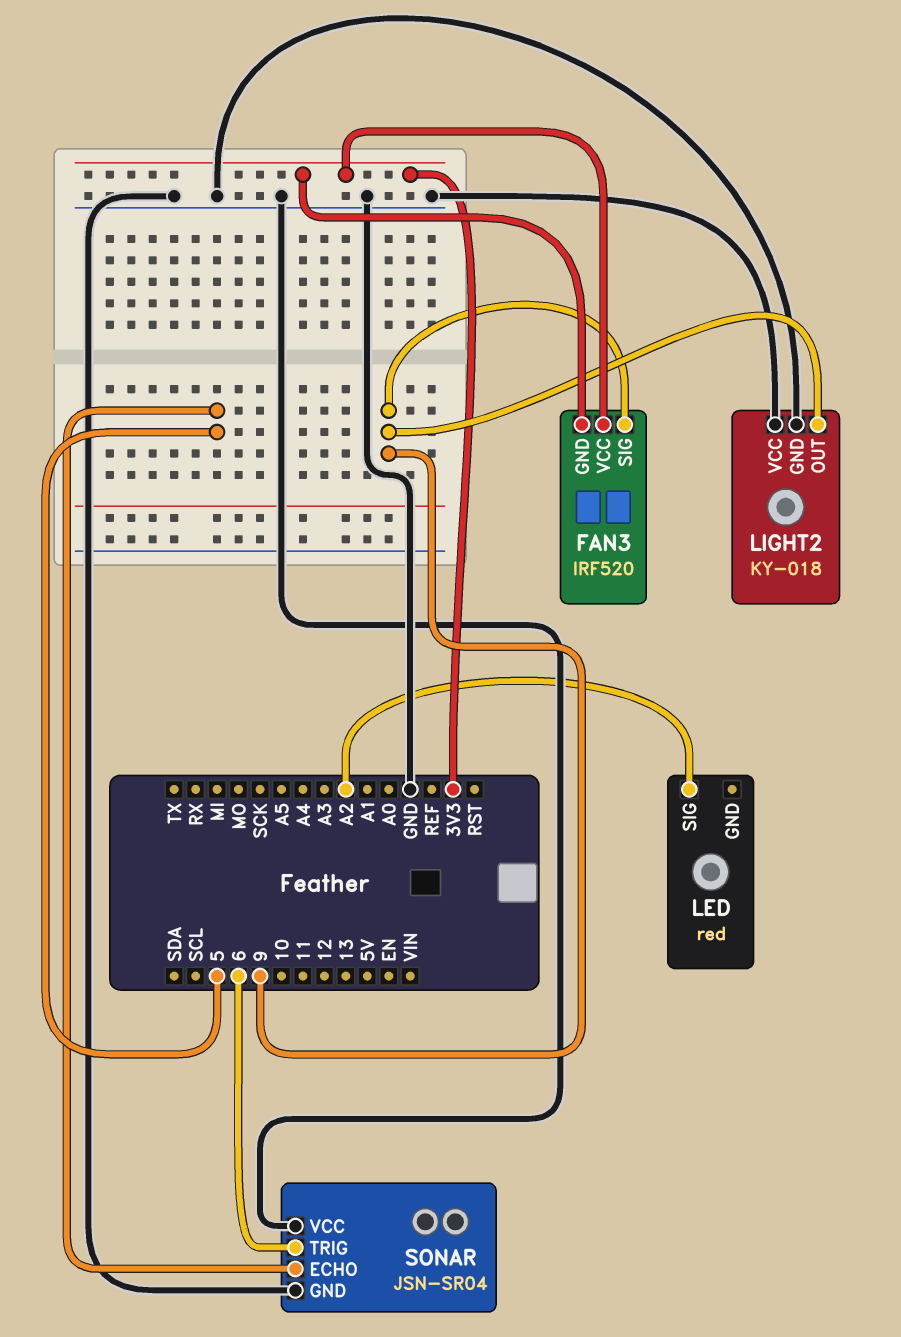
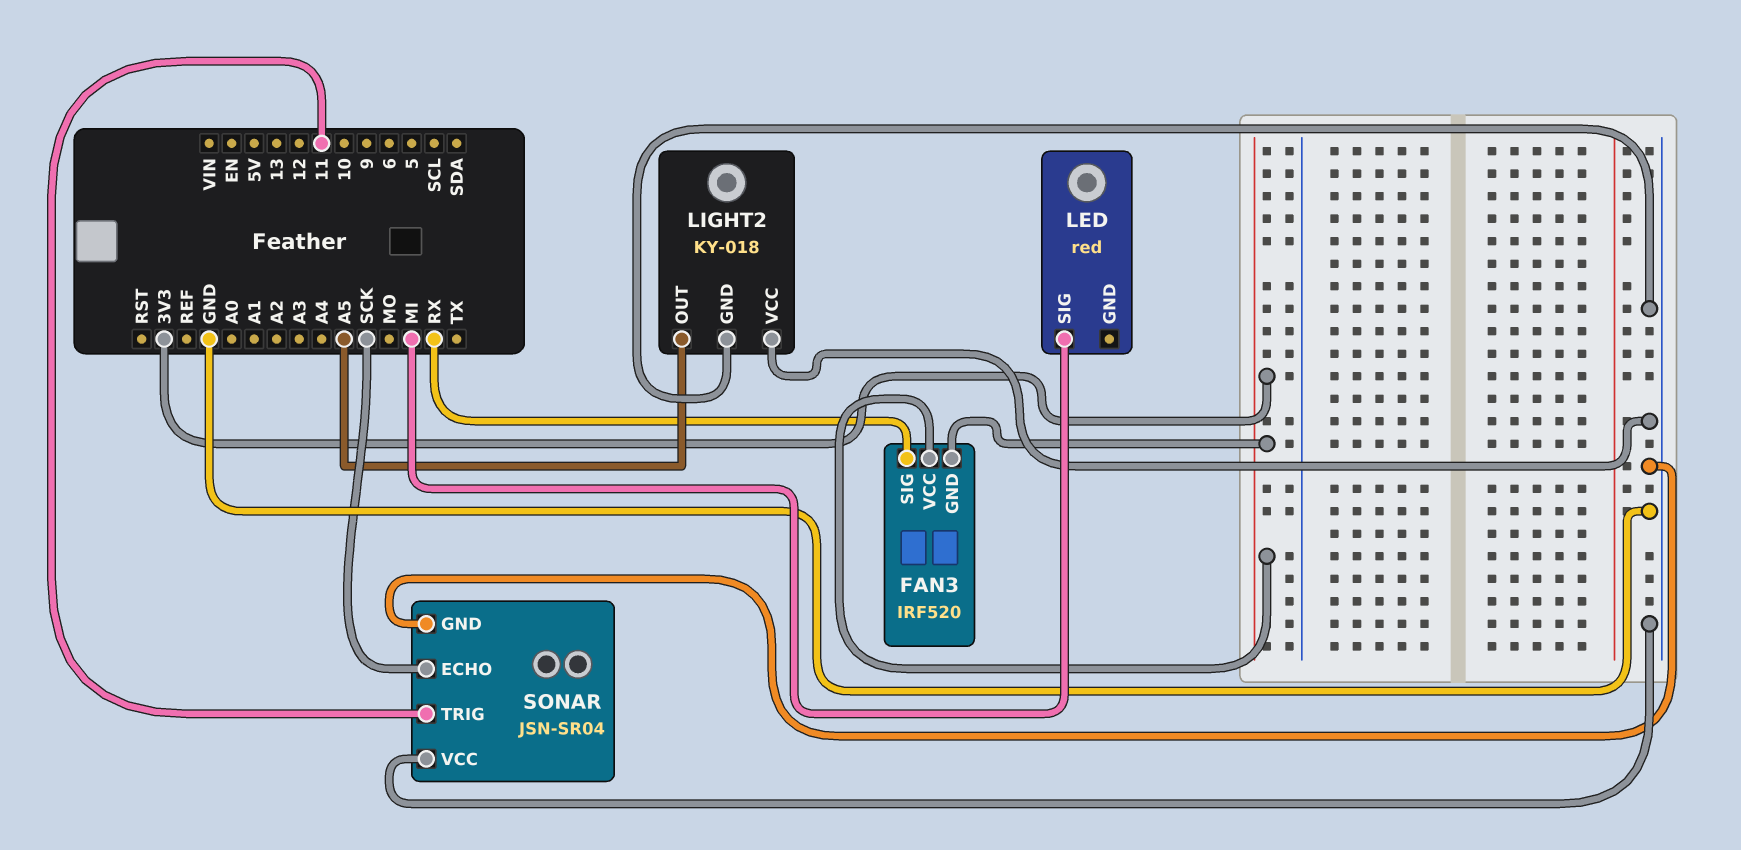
FAN3 pin SIG: 9 -> RX
LED pin SIG: A2 -> MI
LIGHT2 pin OUT: 9 -> A5
SONAR pin ECHO: 5 -> SCK
SONAR pin TRIG: 6 -> 11

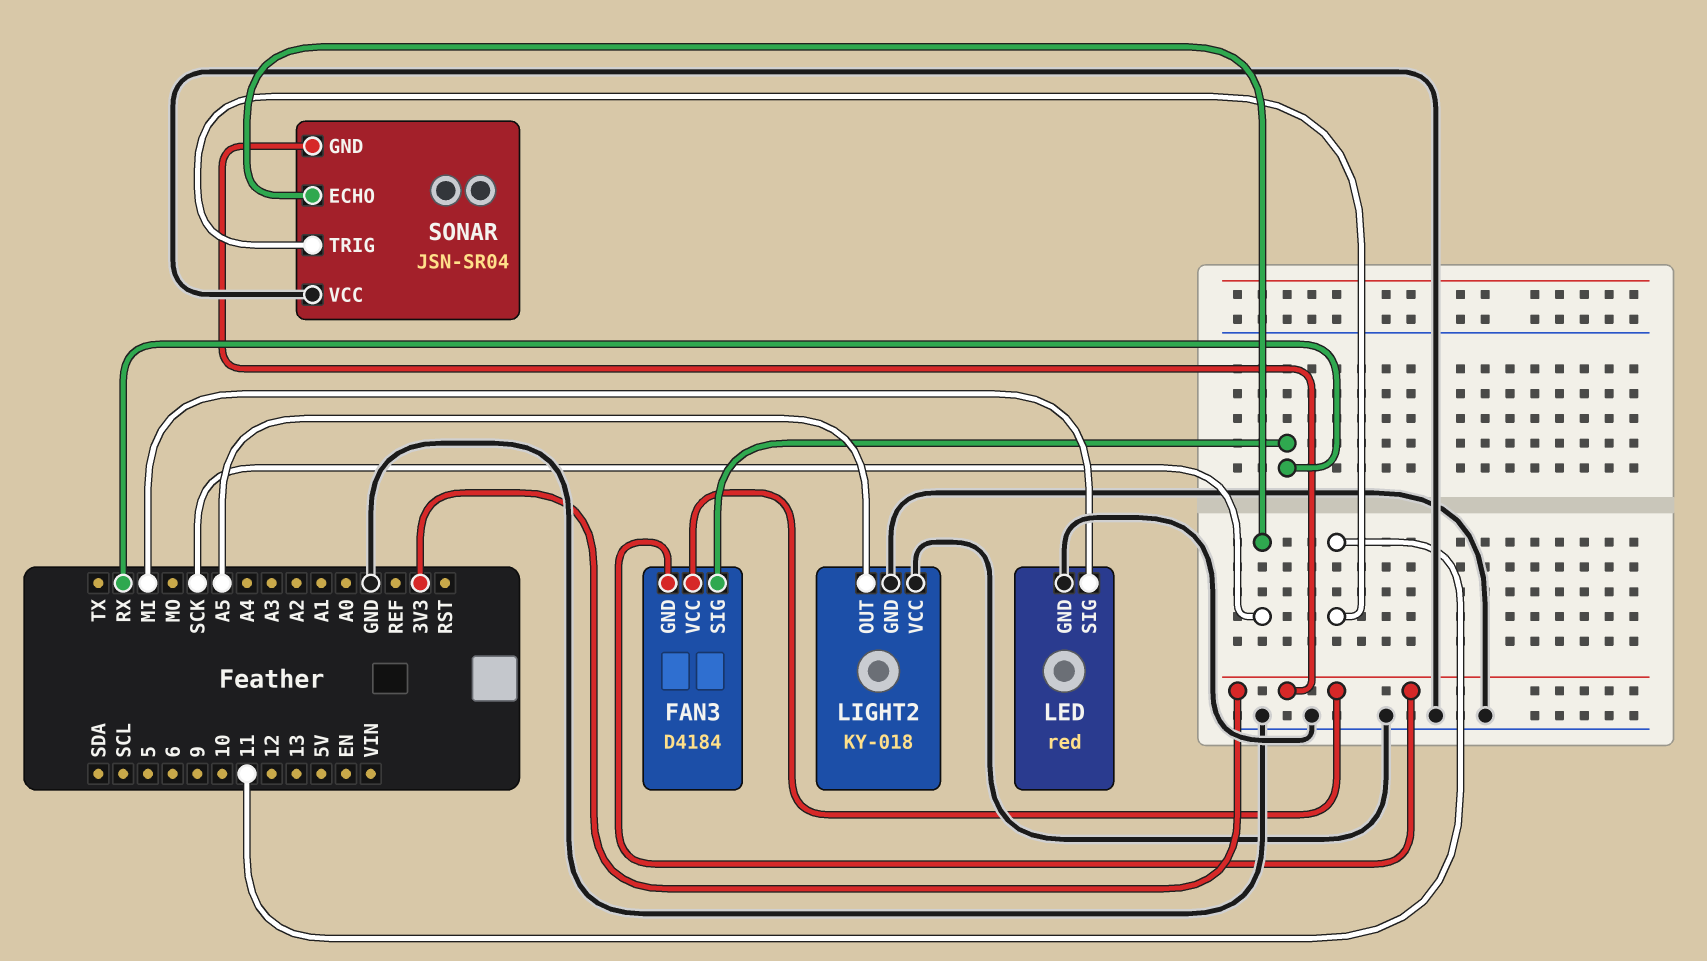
FAN3: IRF520 -> D4184
LED pin GND: none -> GND
SONAR pin GND: GND -> 3V3

